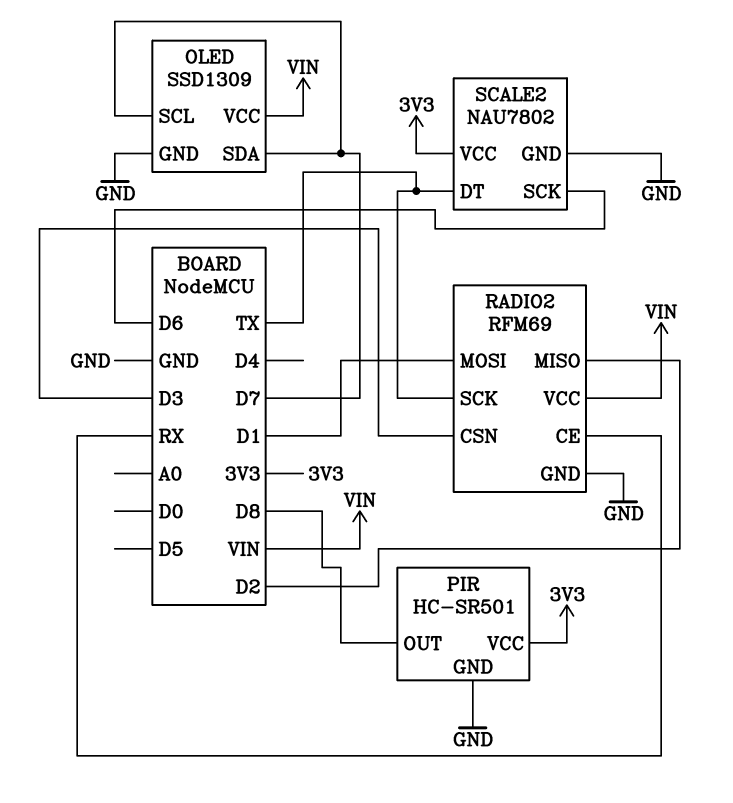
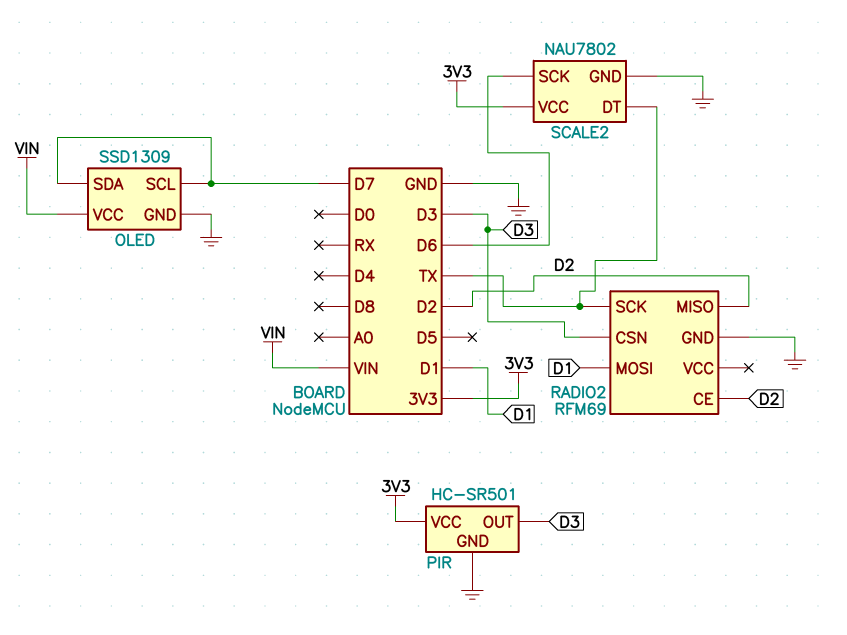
PIR pin OUT: D8 -> D3
RADIO2 pin CE: RX -> D2
RADIO2 pin VCC: VIN -> none

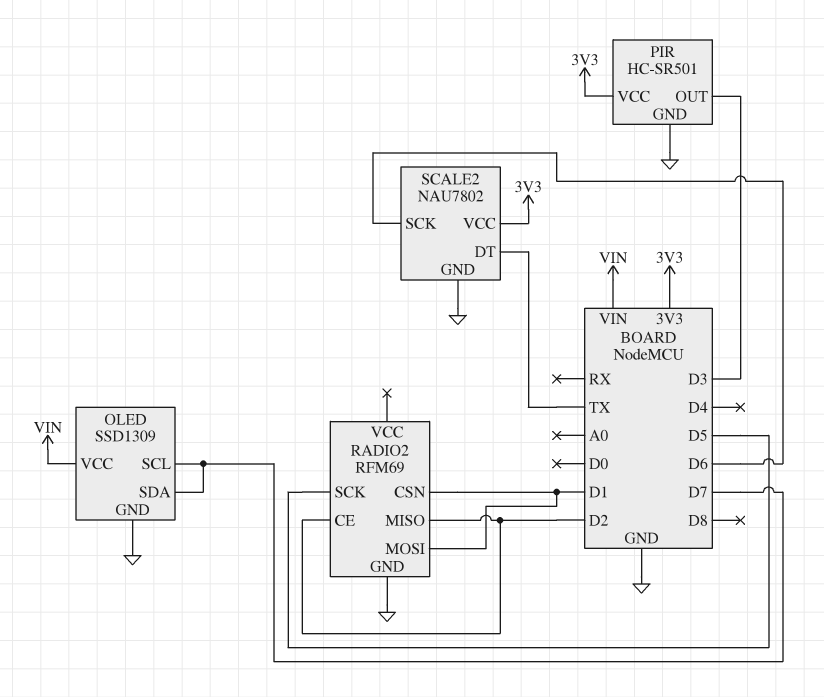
RADIO2 pin CSN: D3 -> D1
RADIO2 pin SCK: TX -> D5

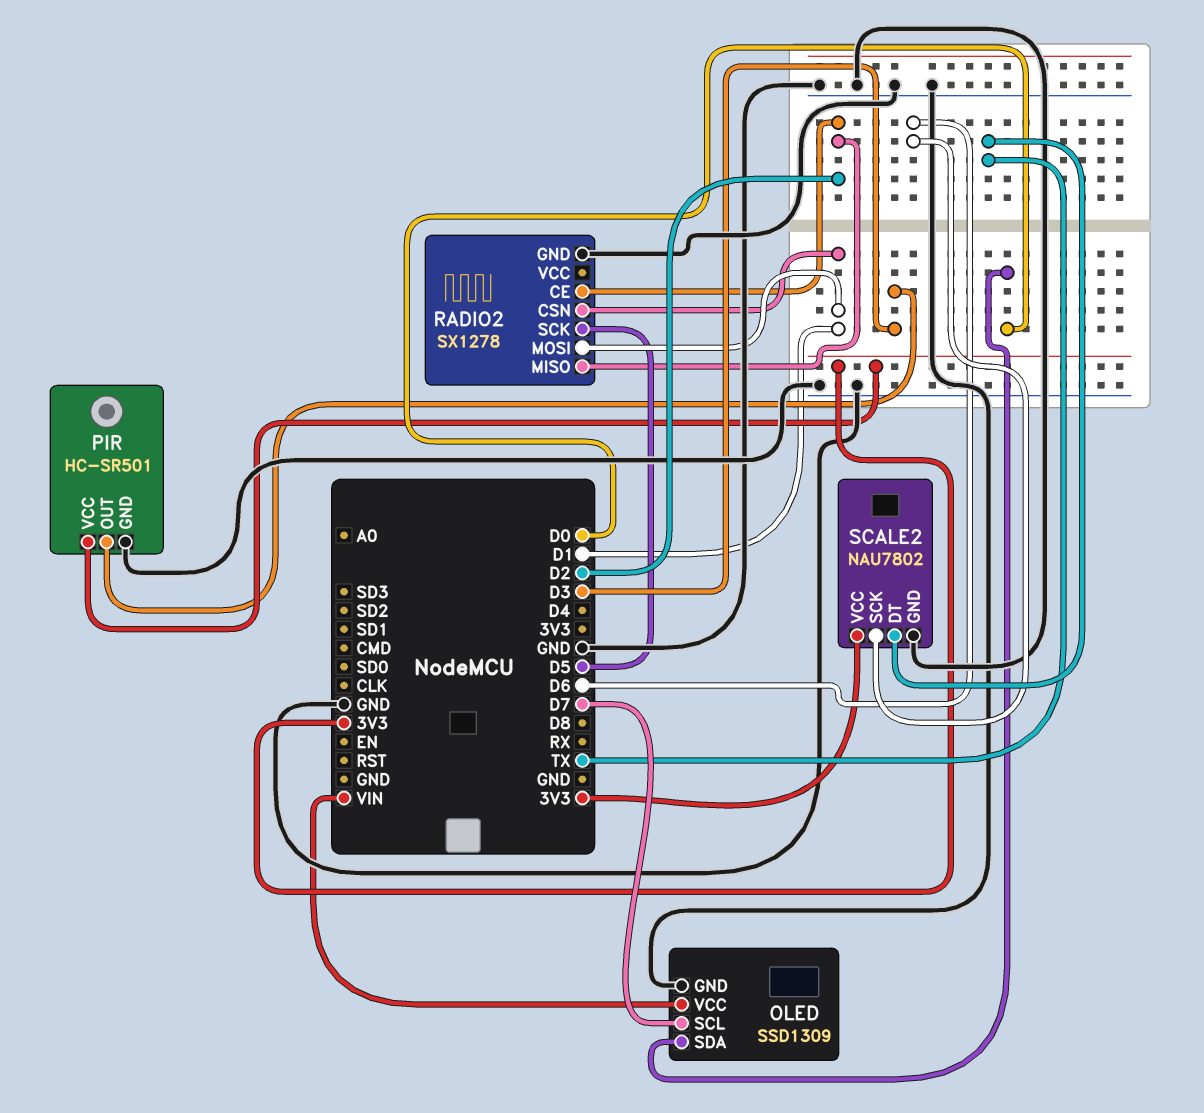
OLED pin SDA: D7 -> D0
RADIO2: RFM69 -> SX1278

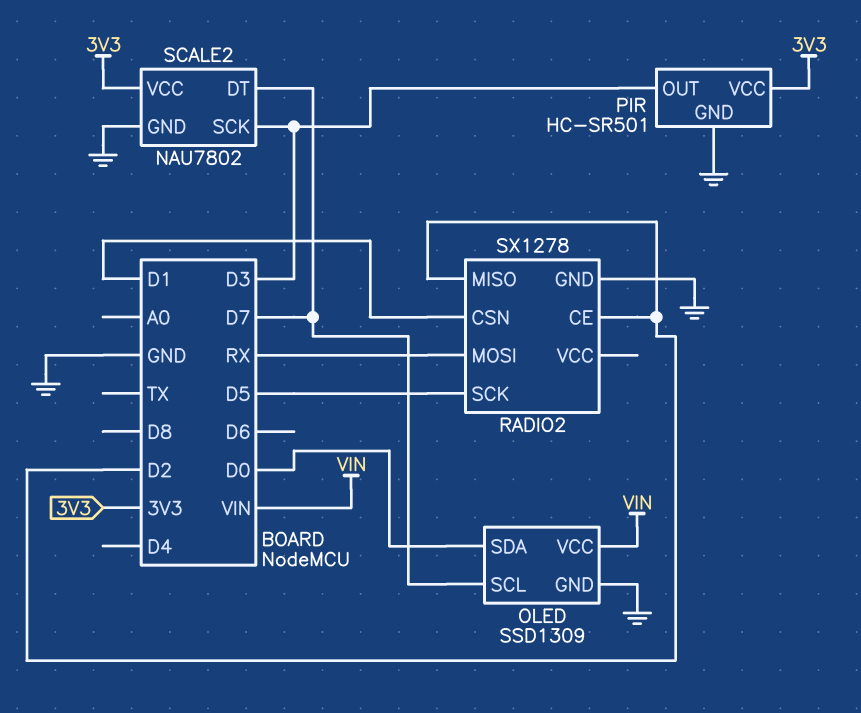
RADIO2 pin MOSI: D1 -> RX
SCALE2 pin DT: TX -> D7
SCALE2 pin SCK: D6 -> D3

